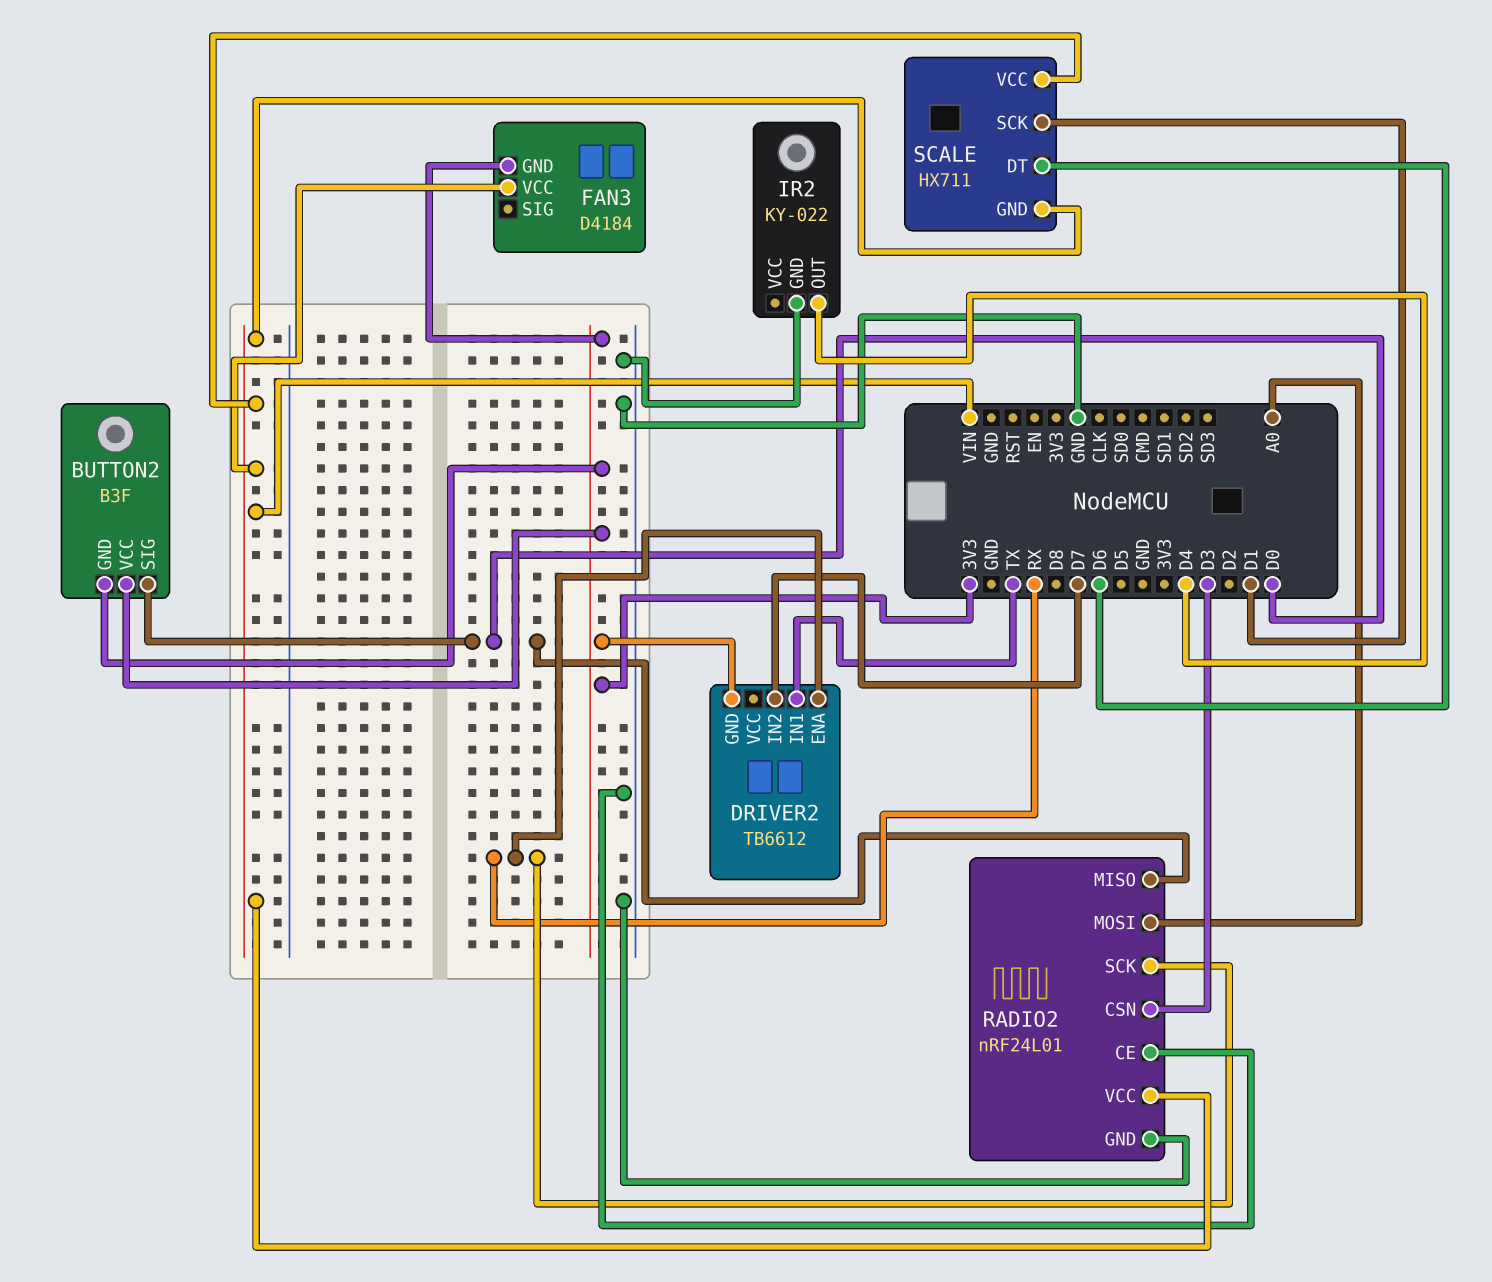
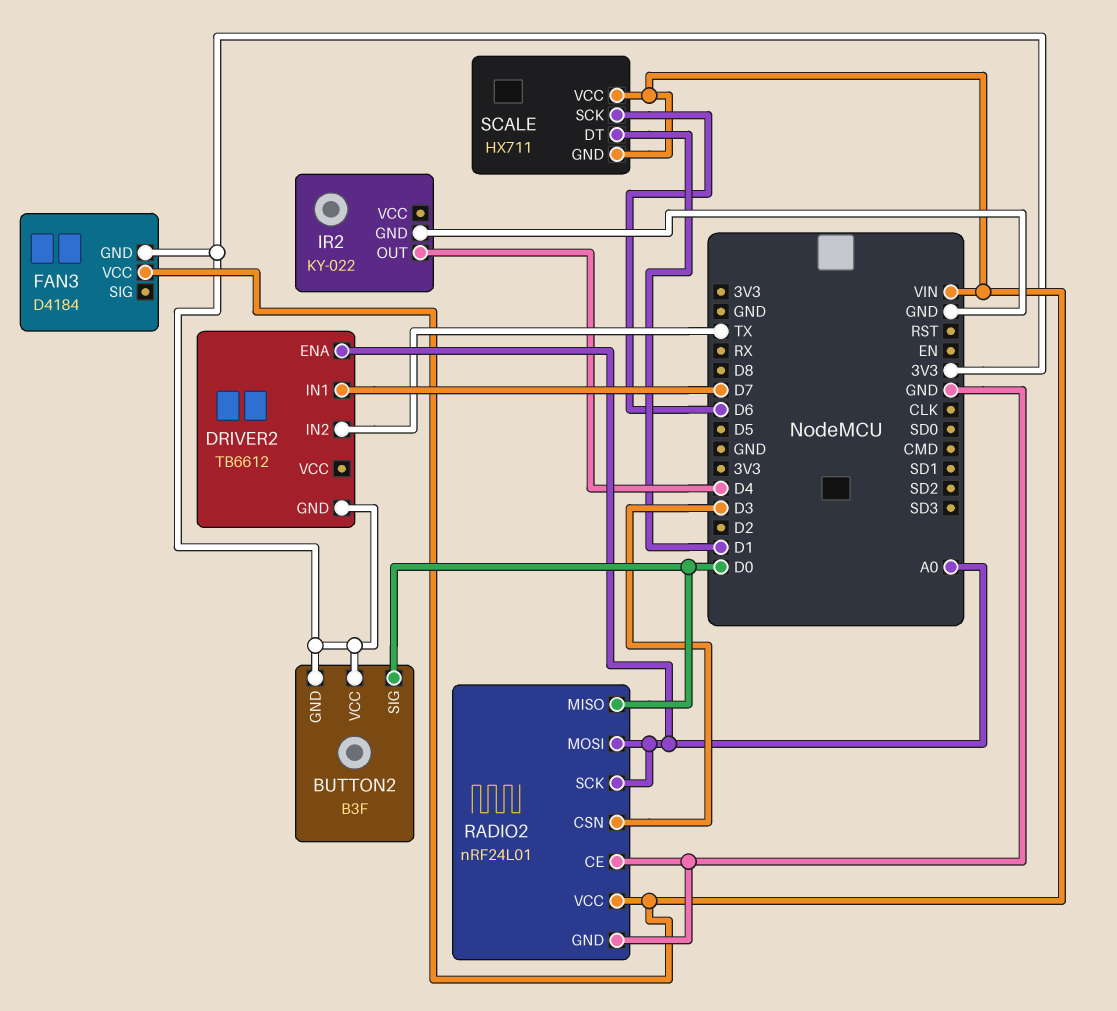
DRIVER2 pin ENA: RX -> A0
DRIVER2 pin IN1: TX -> D7
DRIVER2 pin IN2: D7 -> TX
RADIO2 pin SCK: RX -> A0
SCALE pin DT: D6 -> D1
SCALE pin SCK: D1 -> D6

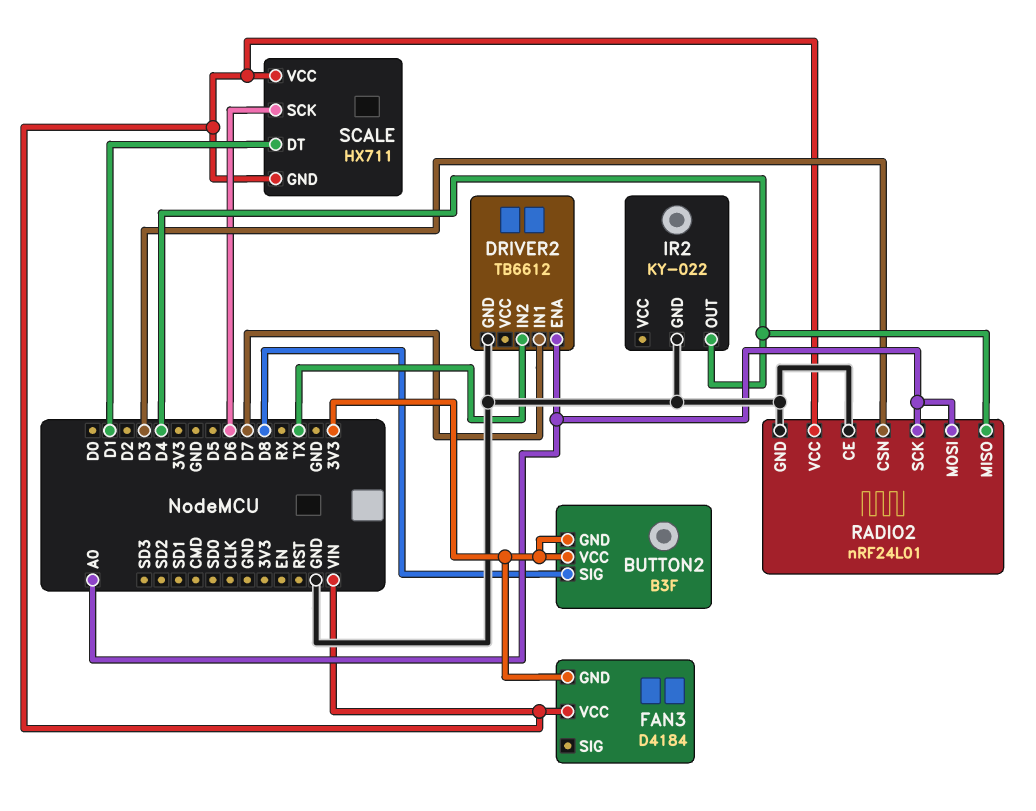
BUTTON2 pin SIG: D0 -> D8
DRIVER2 pin GND: 3V3 -> GND
RADIO2 pin MISO: D0 -> D4

